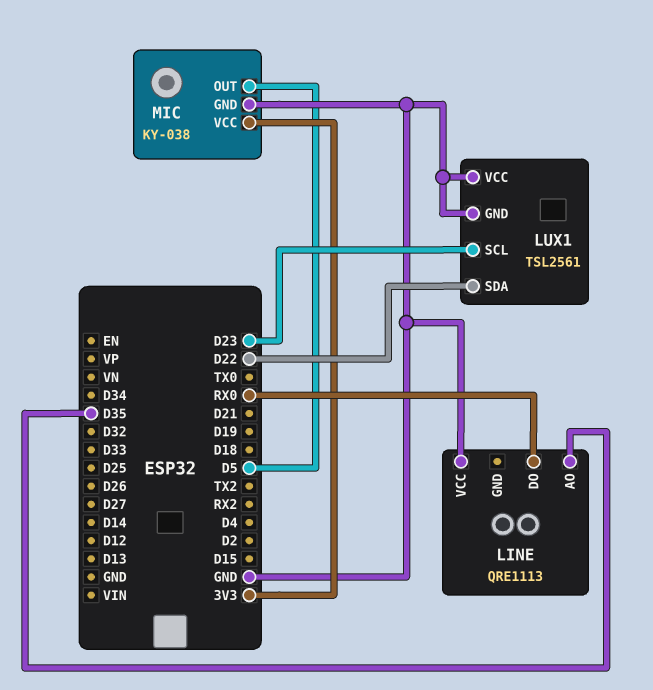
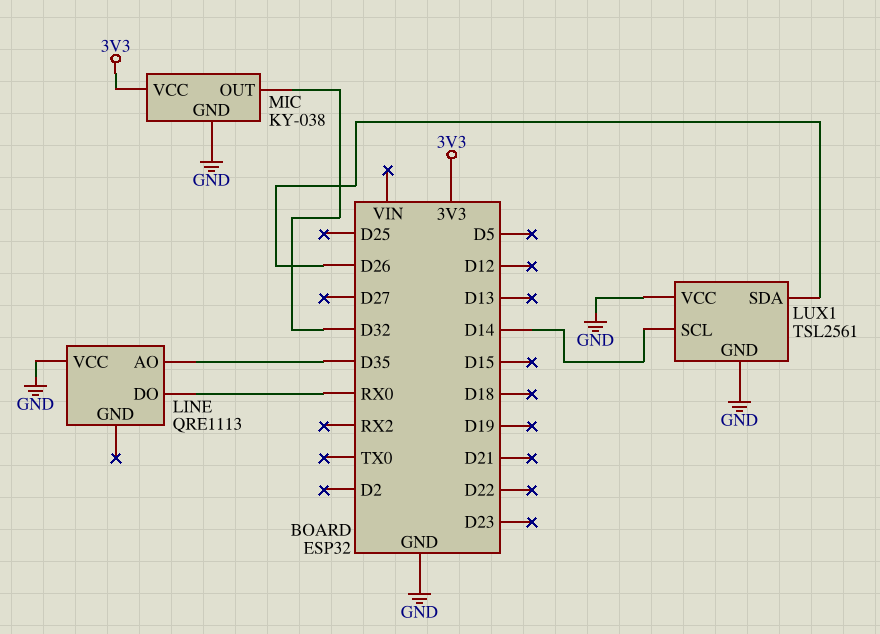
LUX1 pin SCL: D23 -> D14
LUX1 pin SDA: D22 -> D26
MIC pin OUT: D5 -> D32

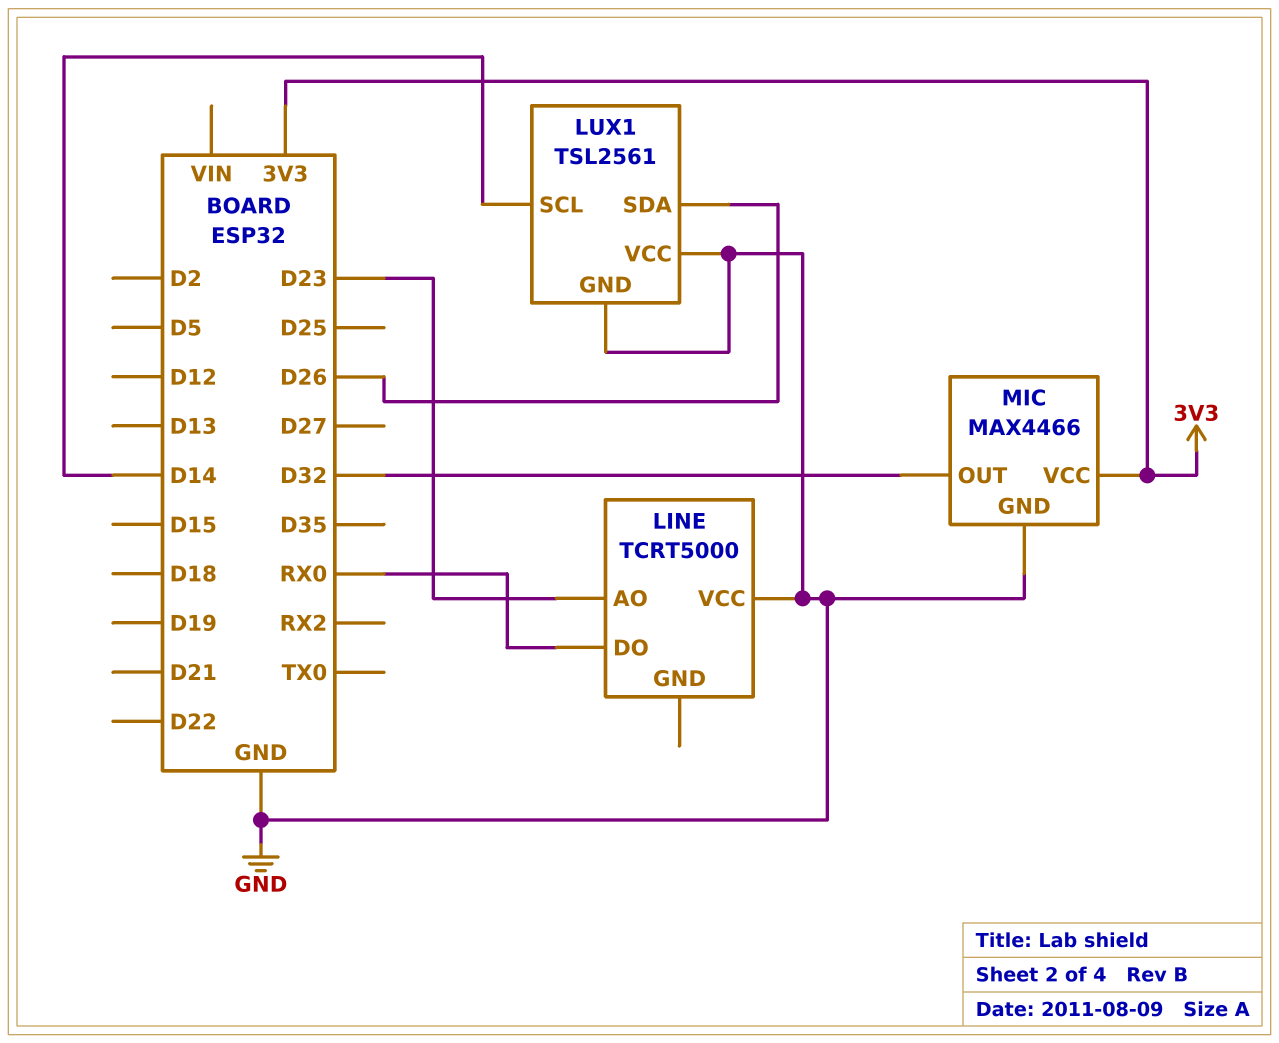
LINE: QRE1113 -> TCRT5000
LINE pin AO: D35 -> D23
MIC: KY-038 -> MAX4466

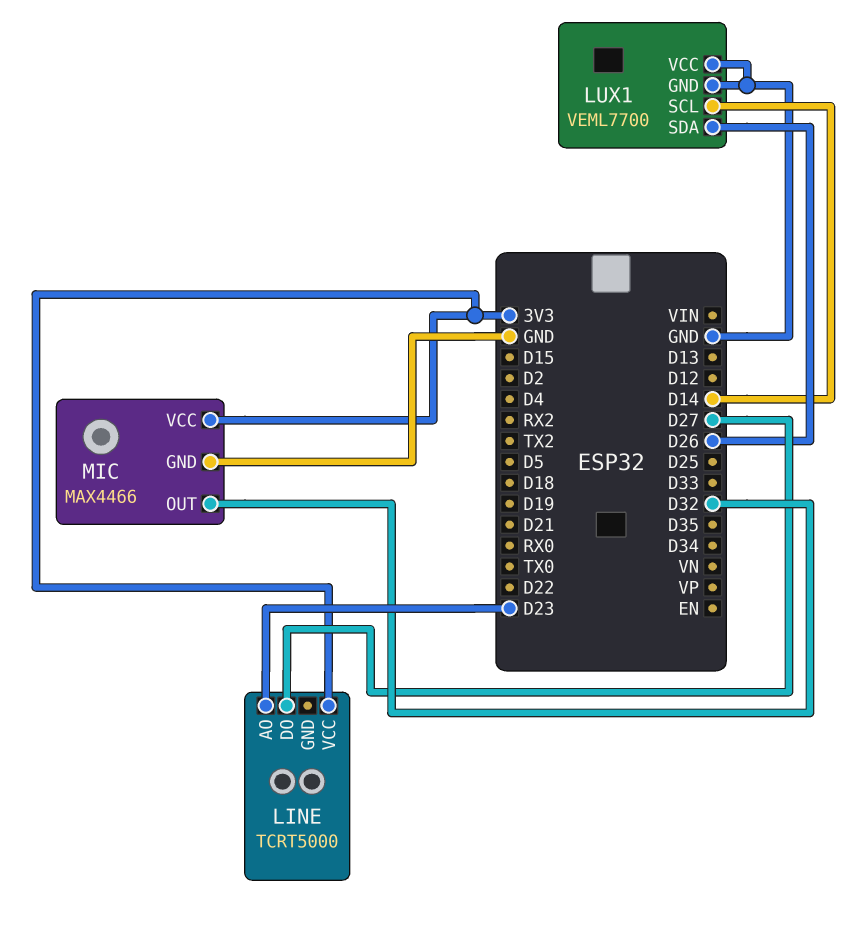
LINE pin DO: RX0 -> D27
LINE pin VCC: GND -> 3V3
LUX1: TSL2561 -> VEML7700

